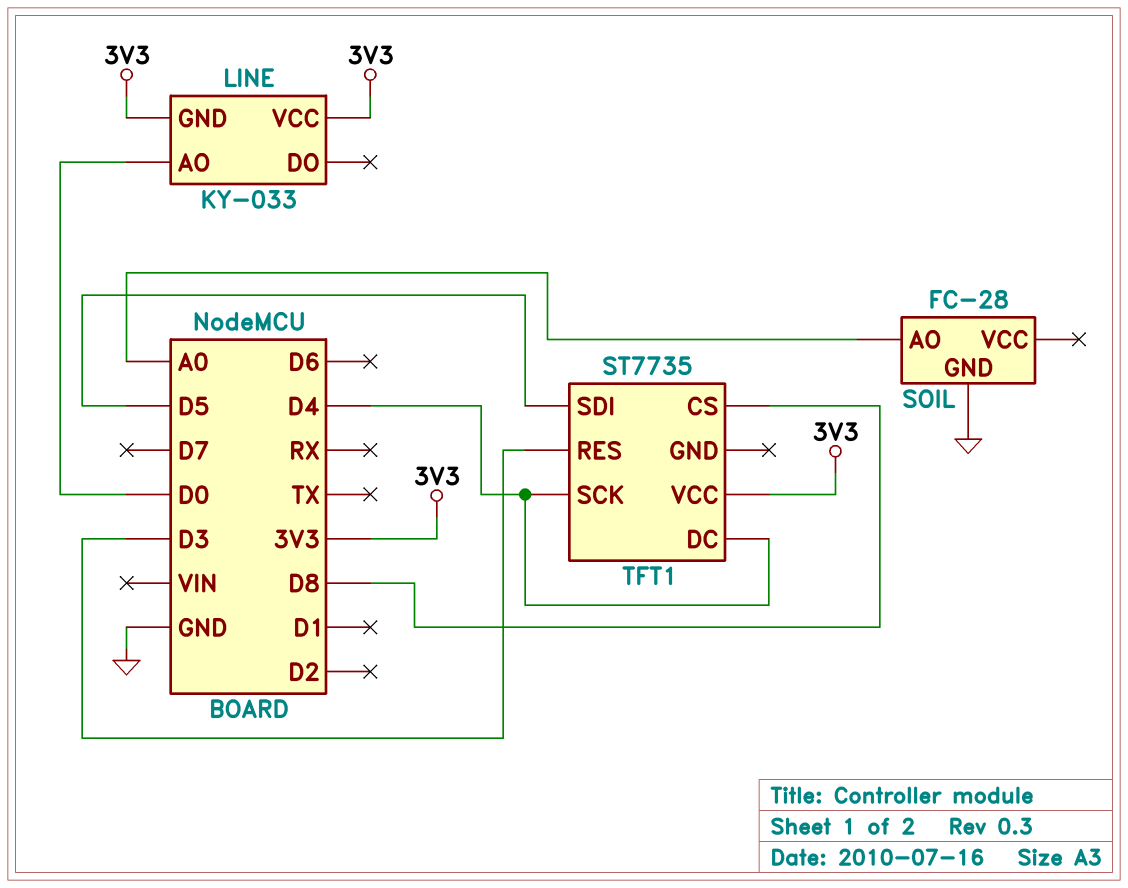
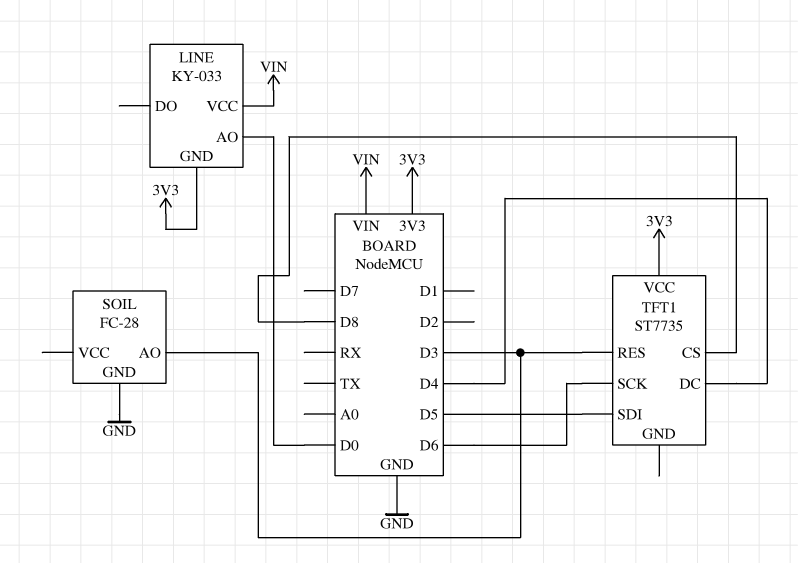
LINE pin VCC: 3V3 -> VIN
SOIL pin AO: A0 -> D3
TFT1 pin SCK: D4 -> D6

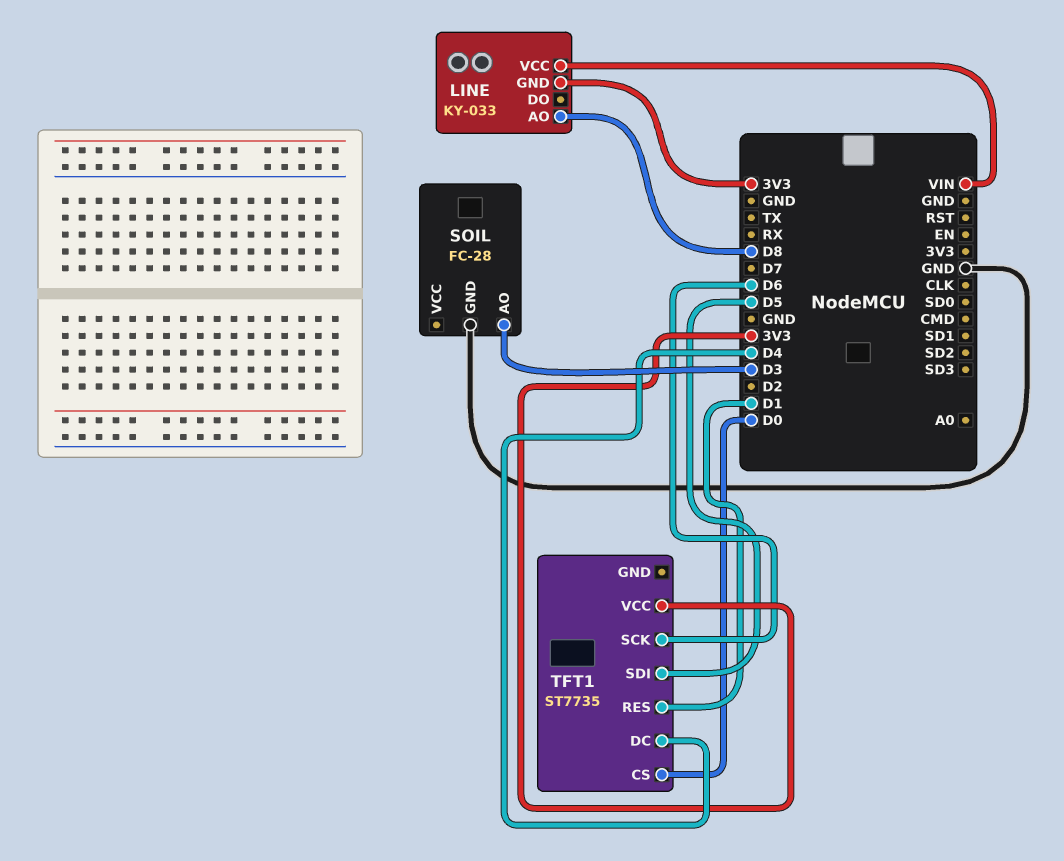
LINE pin AO: D0 -> D8
TFT1 pin CS: D8 -> D0
TFT1 pin RES: D3 -> D1

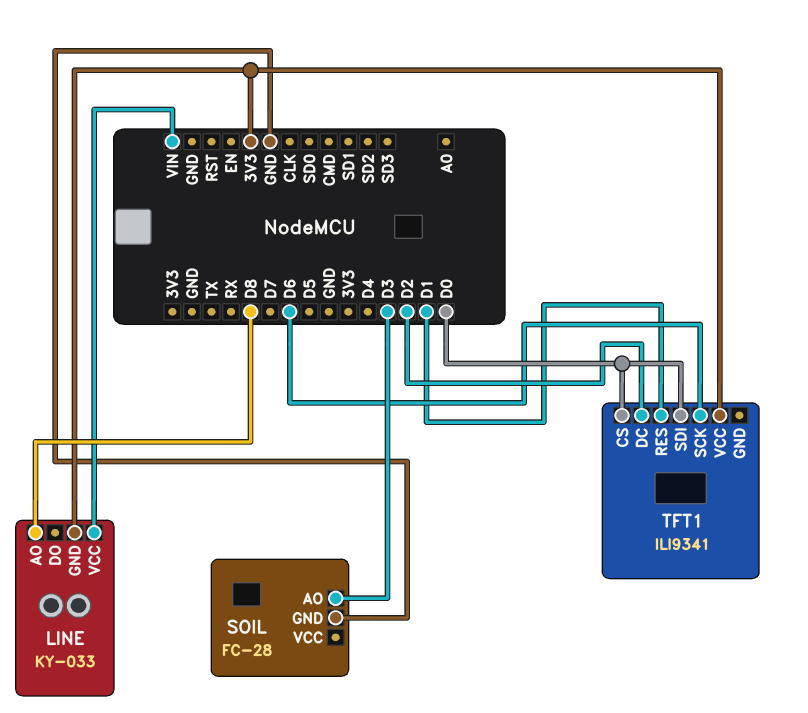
TFT1: ST7735 -> ILI9341
TFT1 pin DC: D4 -> D2
TFT1 pin SDI: D5 -> D0

